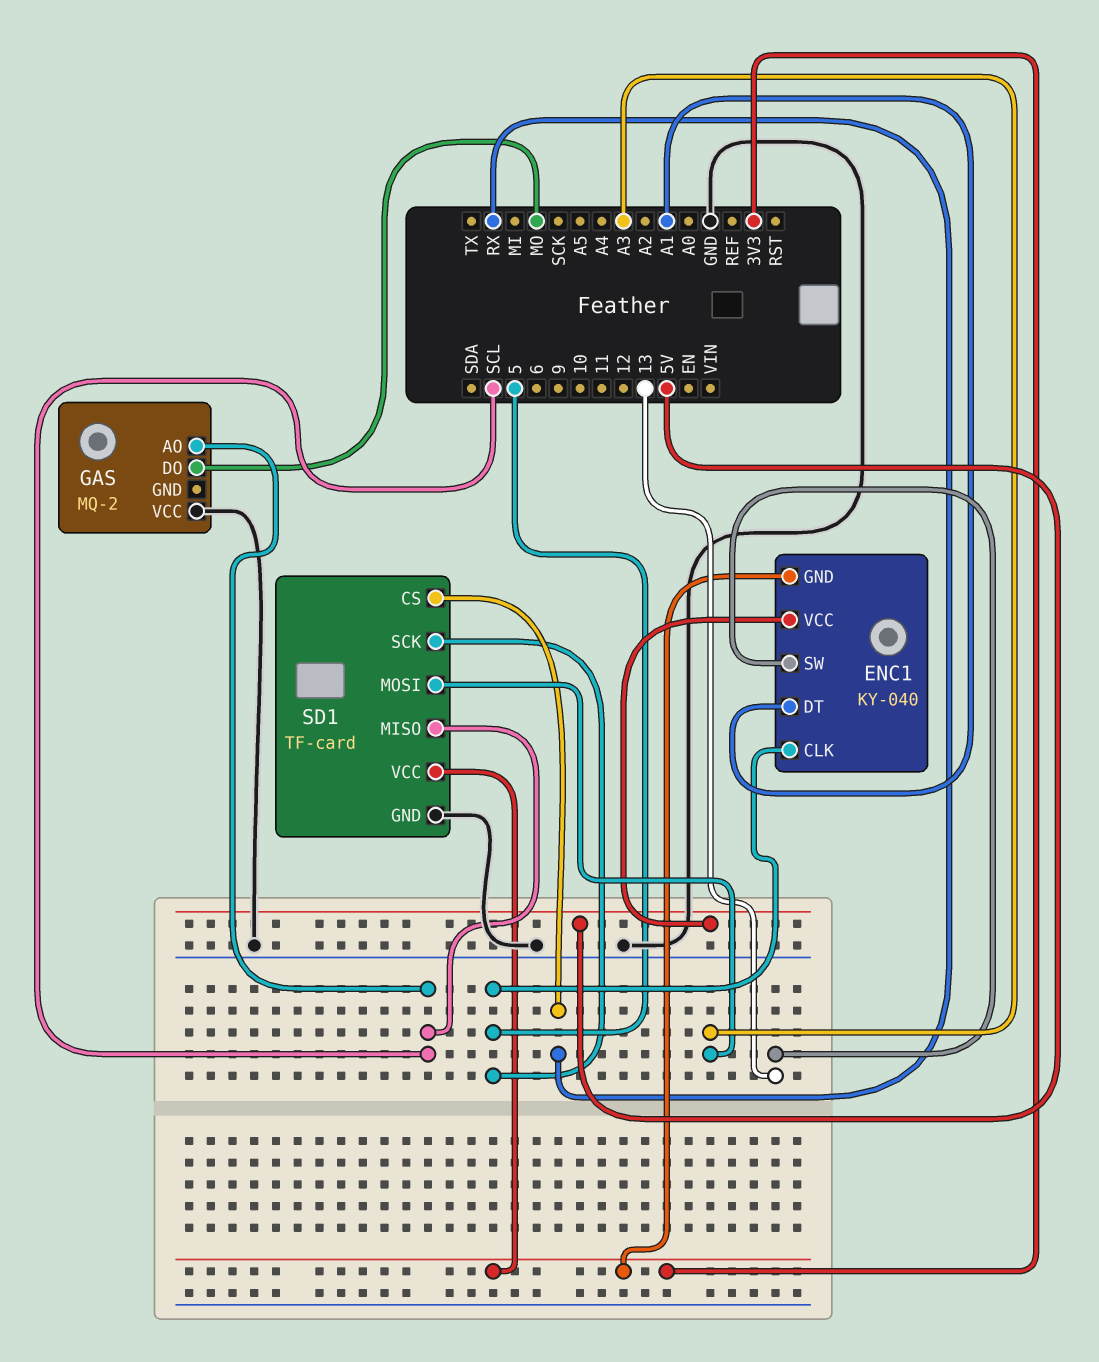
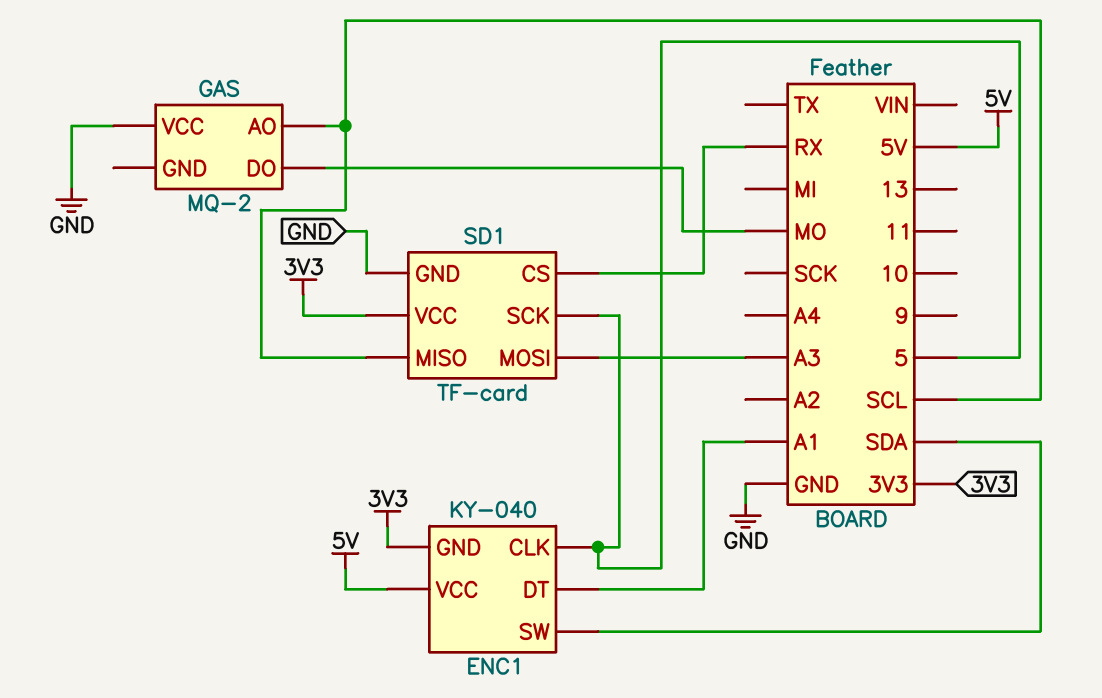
ENC1 pin SW: 13 -> SDA

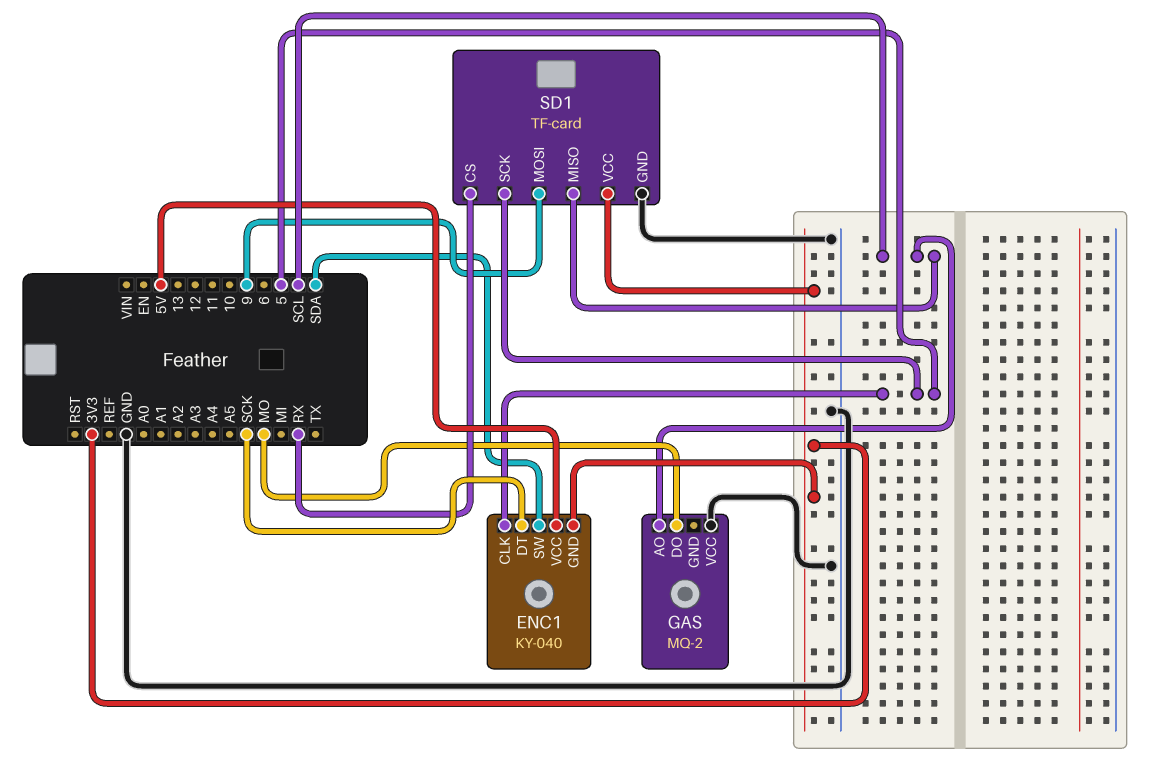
ENC1 pin DT: A1 -> SCK
SD1 pin MOSI: A3 -> 9

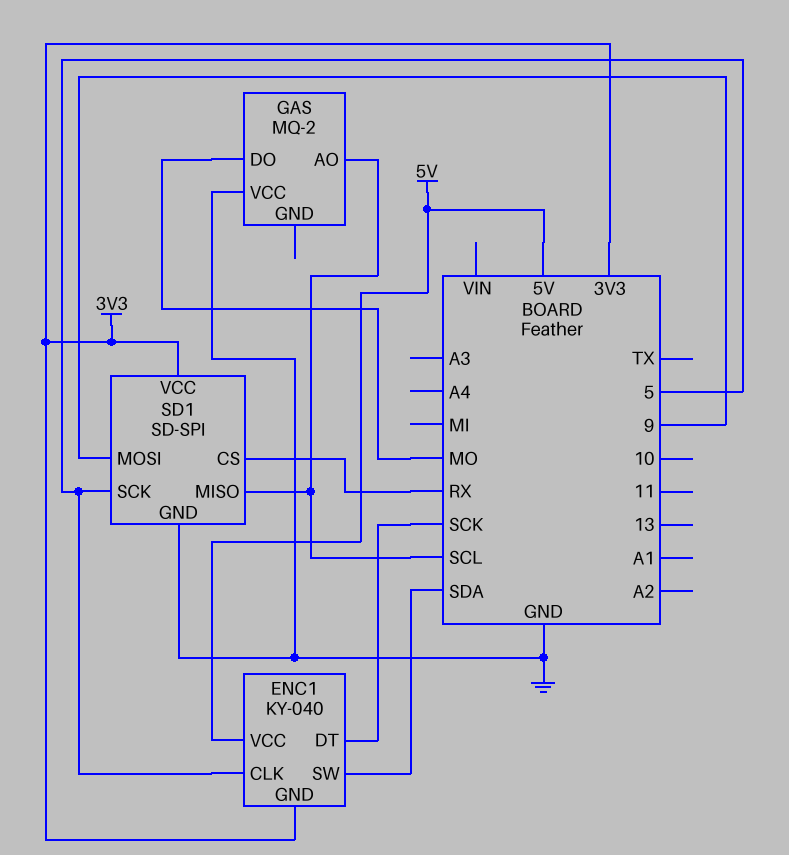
SD1: TF-card -> SD-SPI

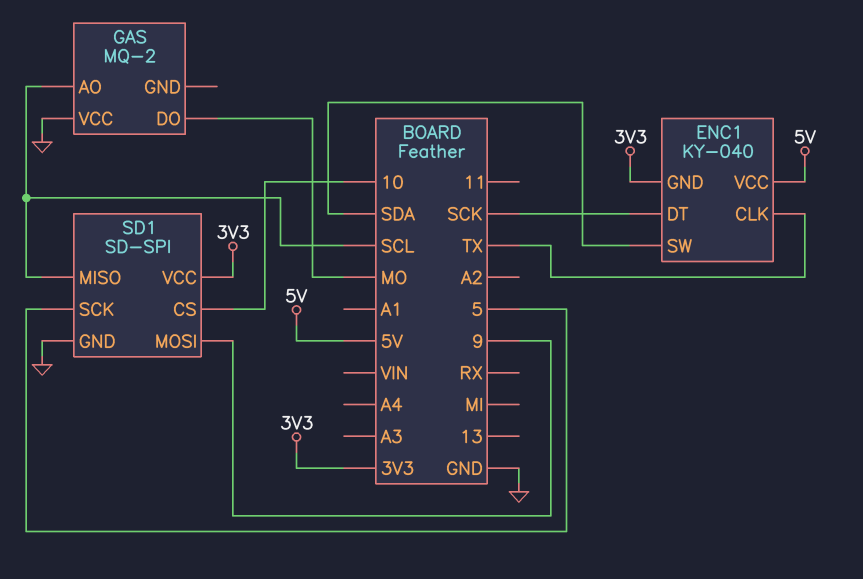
ENC1 pin CLK: 5 -> TX
SD1 pin CS: RX -> 10

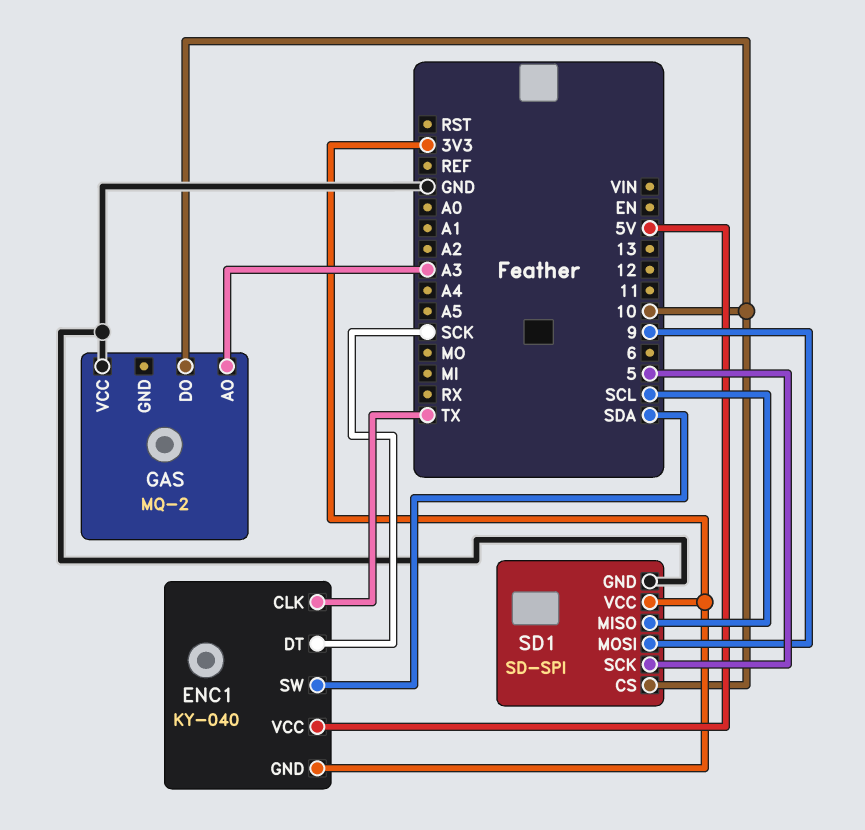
GAS pin AO: SCL -> A3
GAS pin DO: MO -> 10

